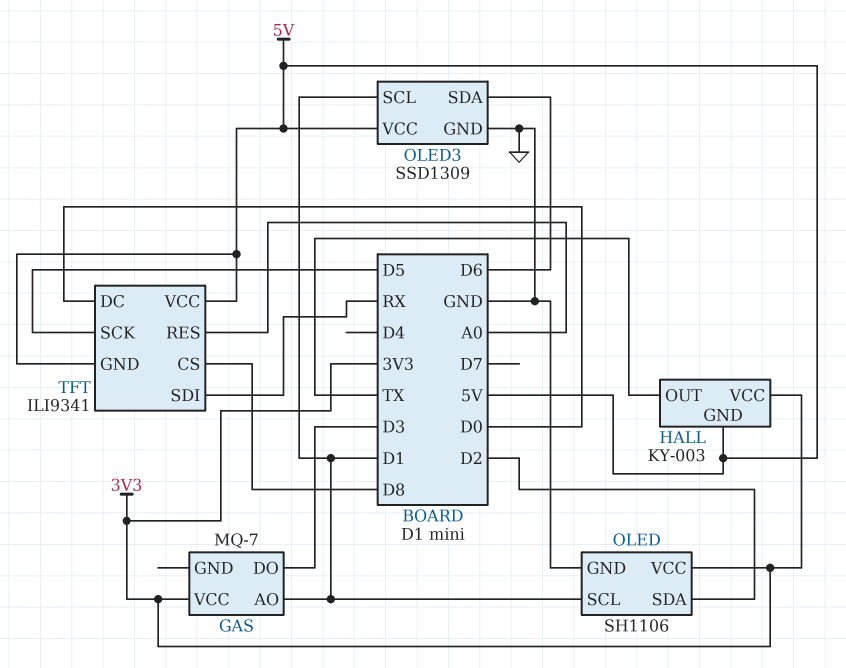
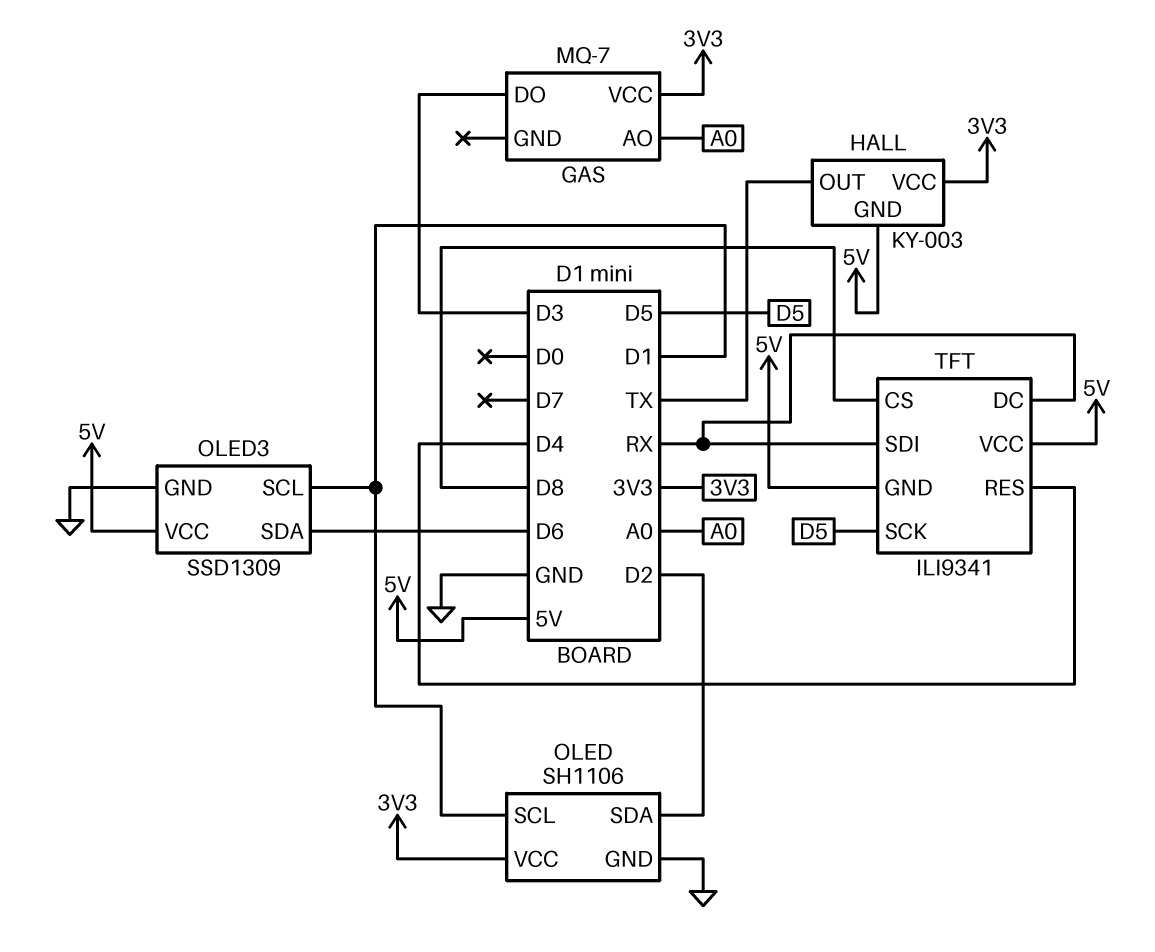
GAS pin AO: D1 -> A0
TFT pin DC: D0 -> RX
TFT pin RES: A0 -> D4

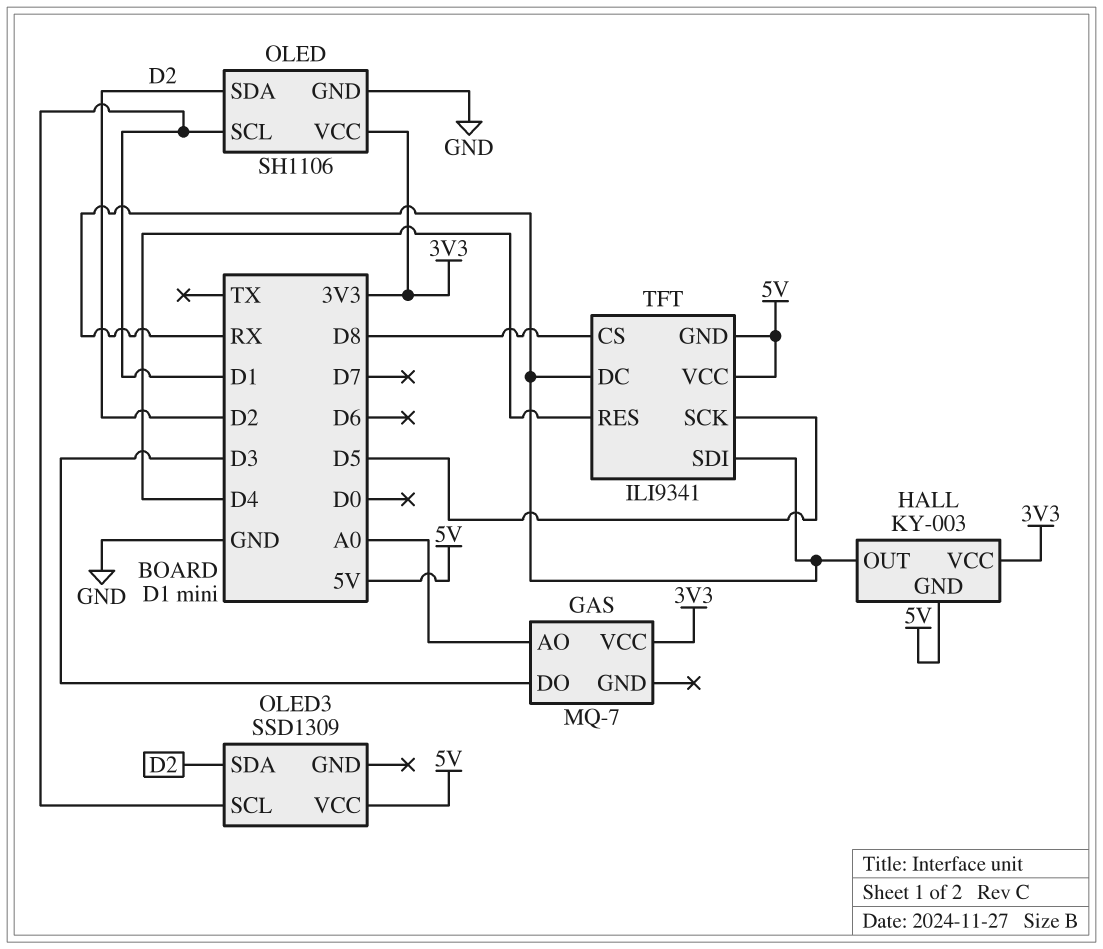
HALL pin OUT: TX -> RX
OLED3 pin GND: GND -> none
OLED3 pin SDA: D6 -> D2

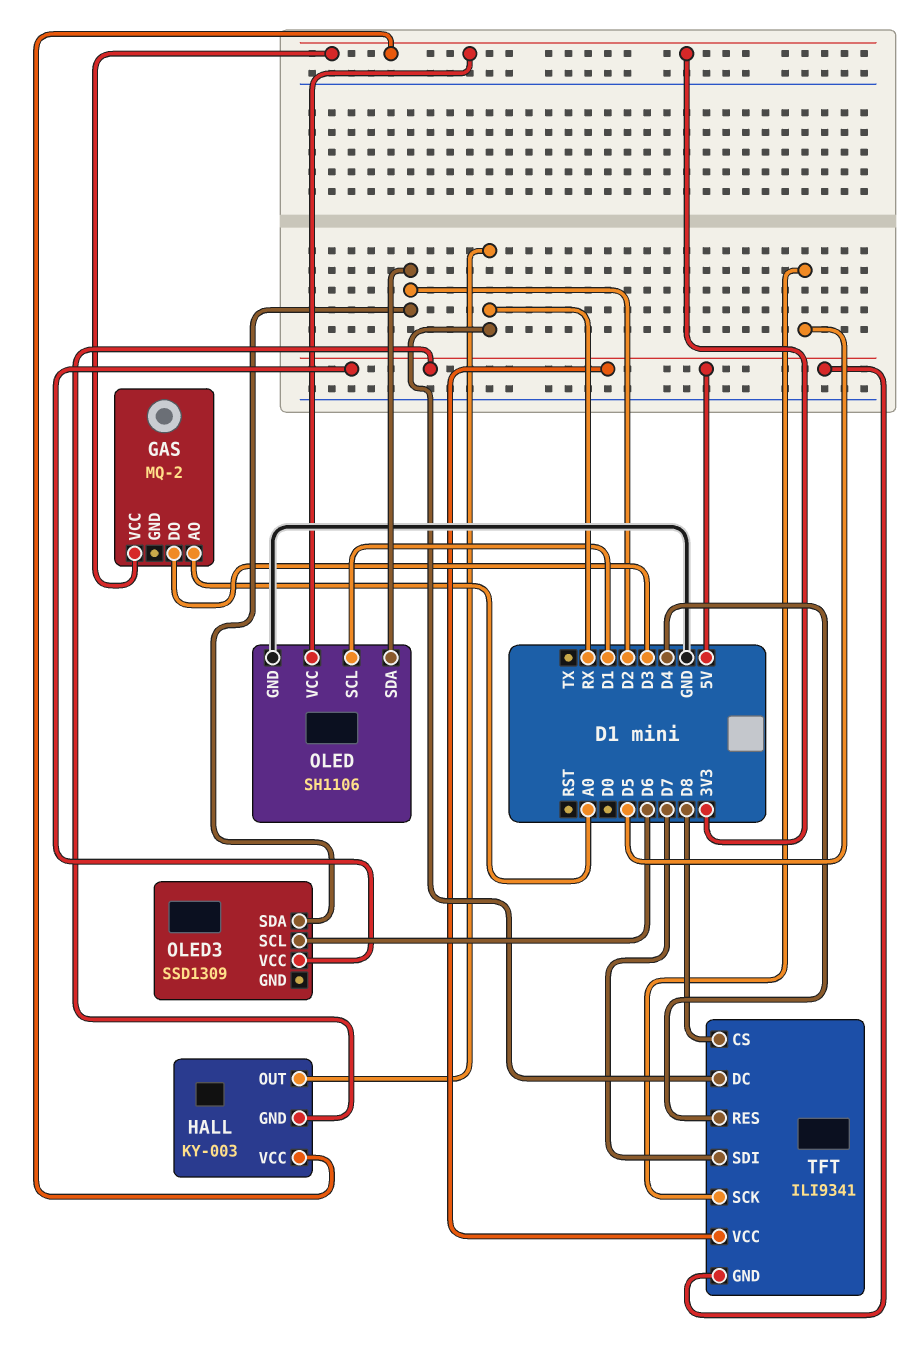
GAS: MQ-7 -> MQ-2
OLED3 pin SCL: D1 -> D6
TFT pin SDI: RX -> D7

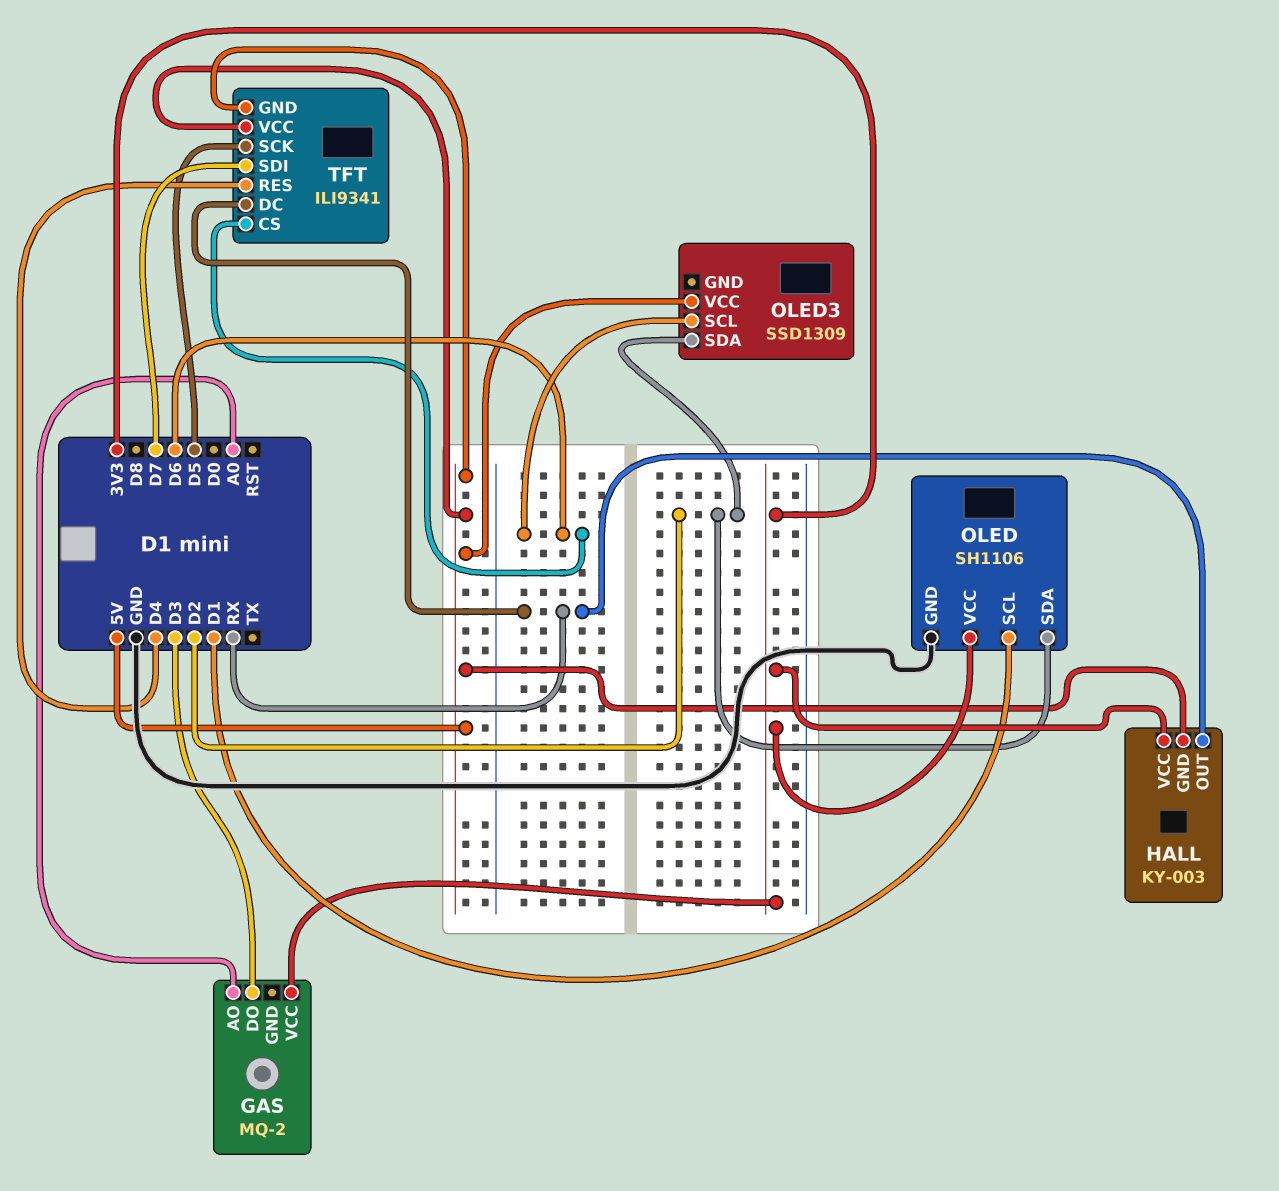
TFT pin CS: D8 -> D6

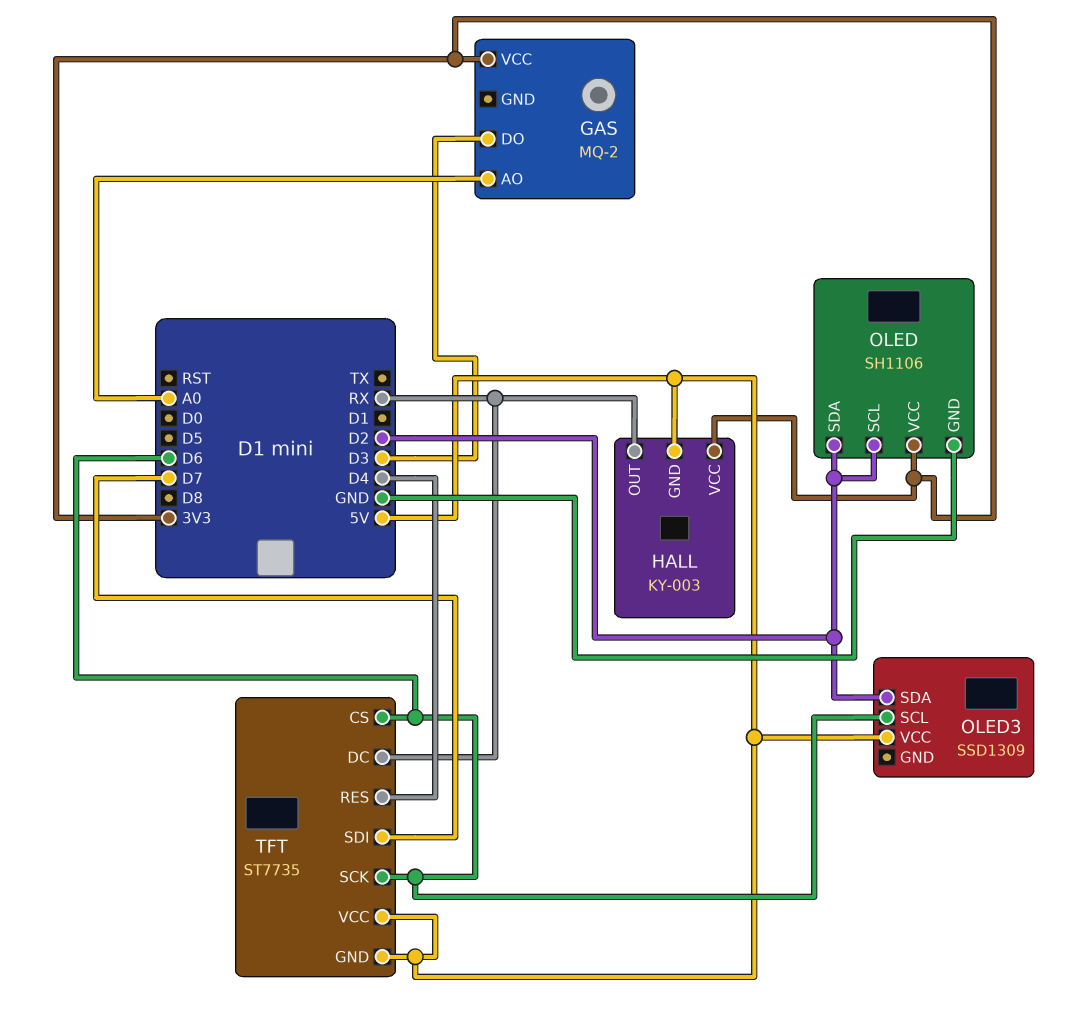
OLED pin SCL: D1 -> D2
TFT: ILI9341 -> ST7735
TFT pin SCK: D5 -> D6

